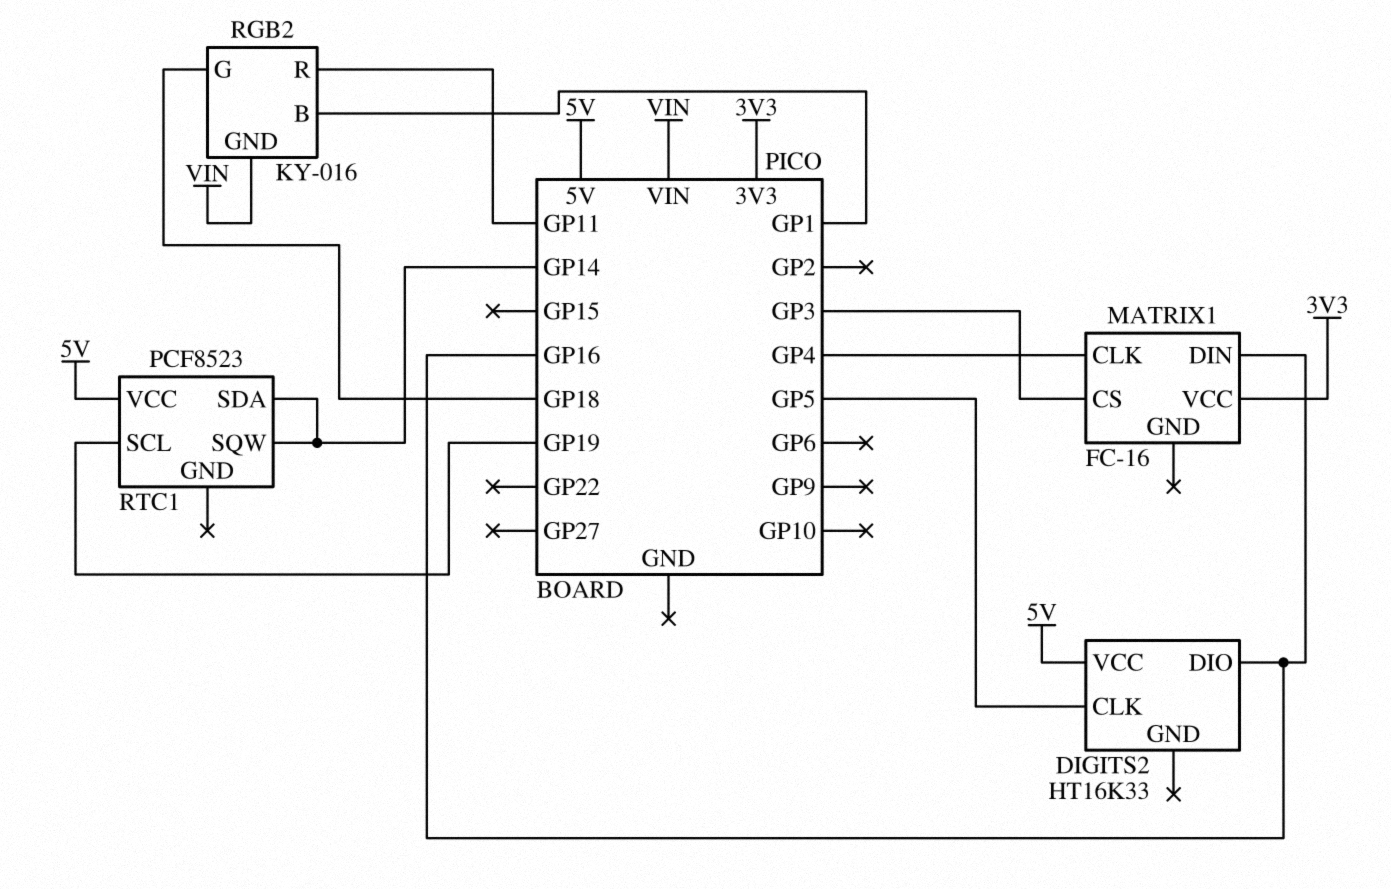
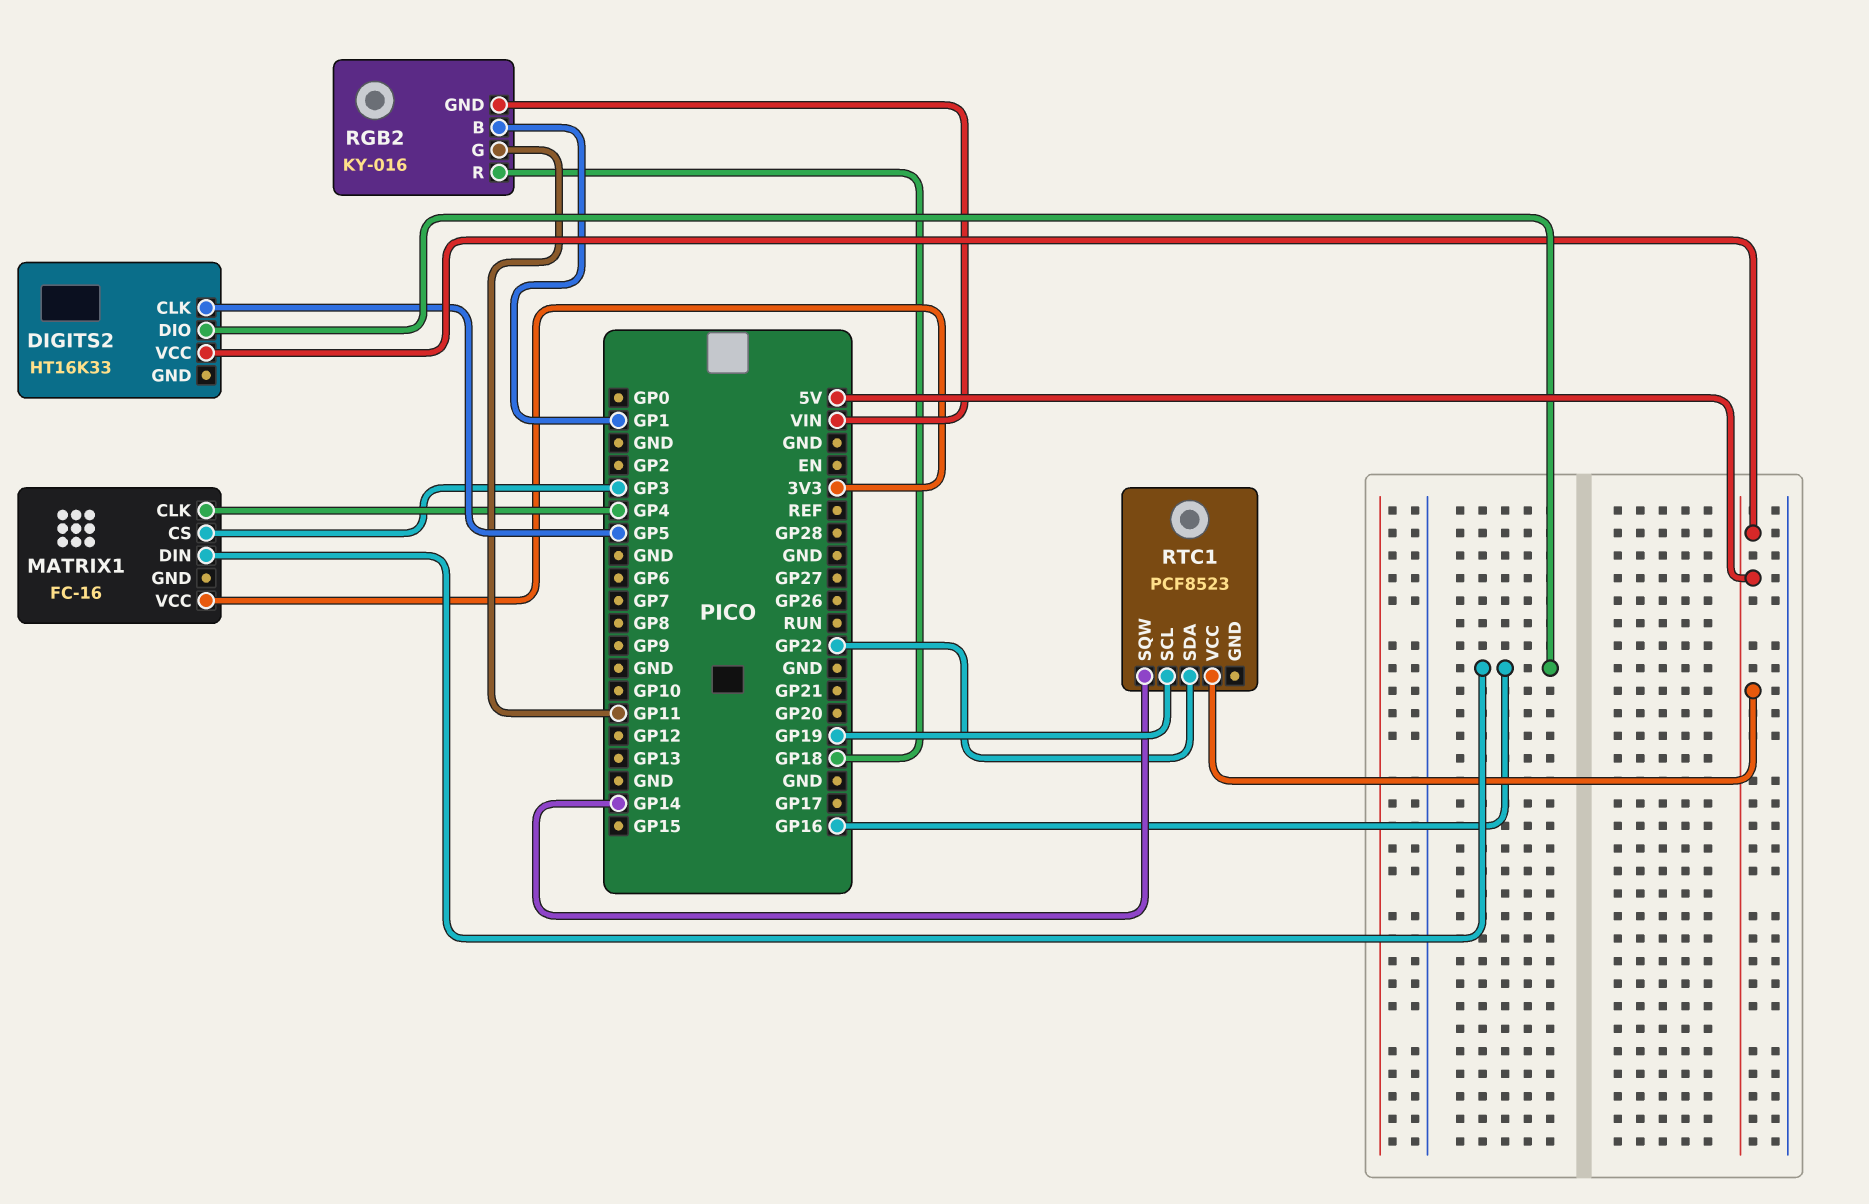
RGB2 pin G: GP18 -> GP11
RGB2 pin R: GP11 -> GP18
RTC1 pin SDA: GP14 -> GP22

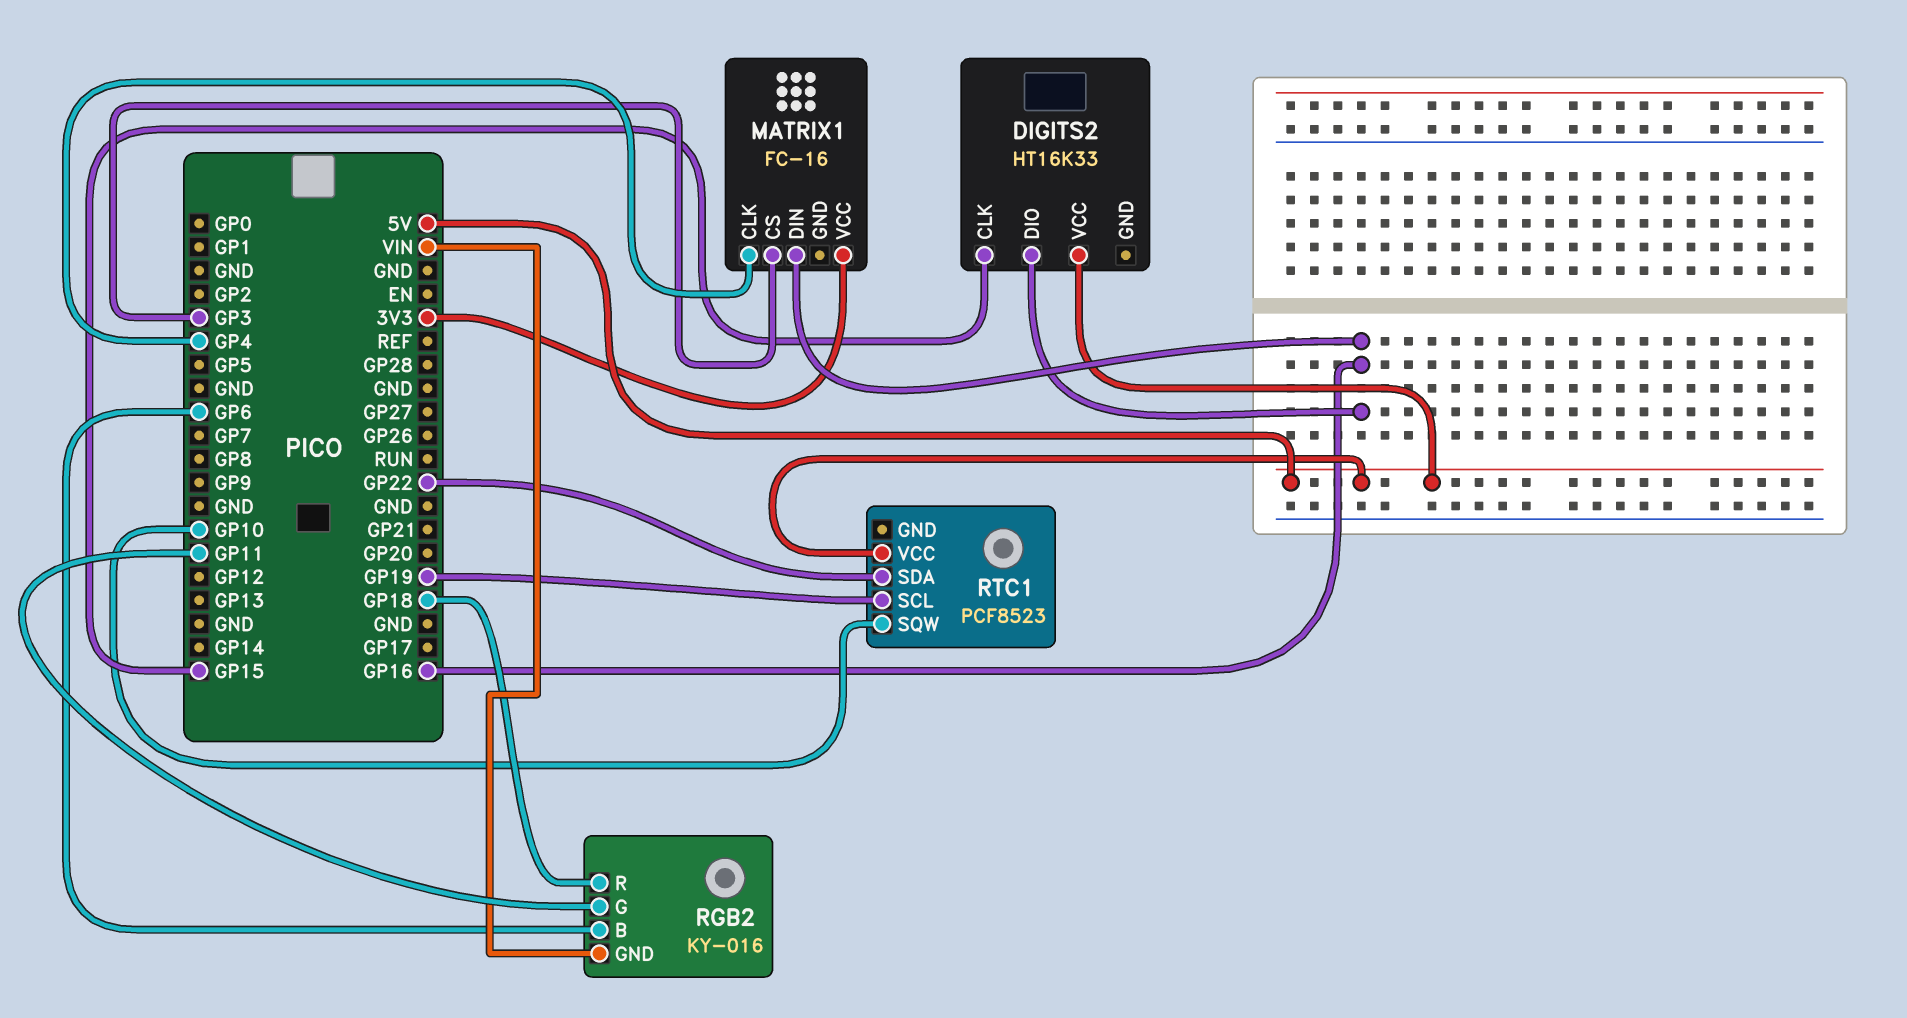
DIGITS2 pin CLK: GP5 -> GP15
RGB2 pin B: GP1 -> GP6
RTC1 pin SQW: GP14 -> GP10

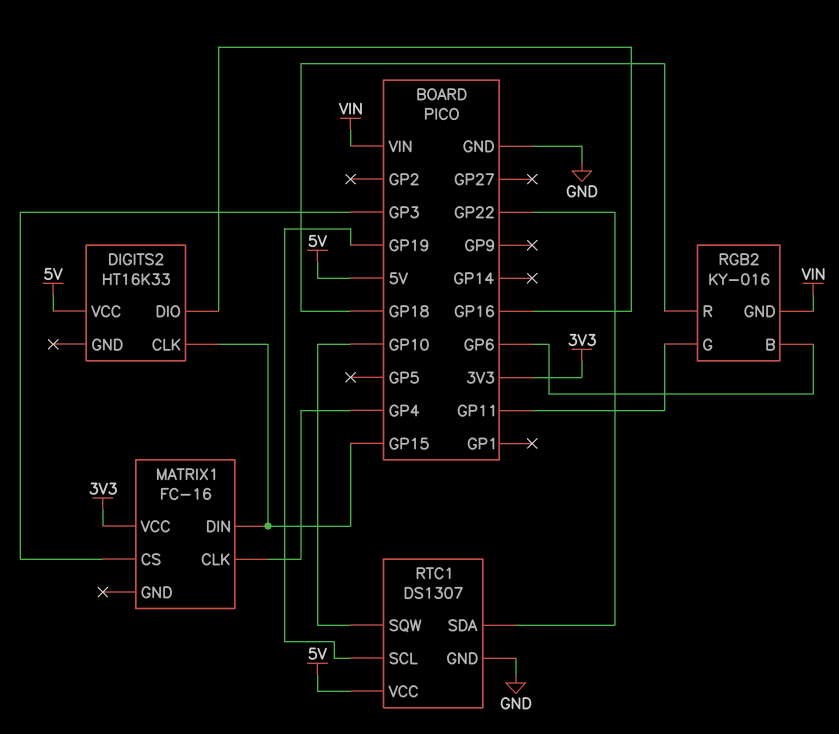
MATRIX1 pin DIN: GP16 -> GP15
RTC1: PCF8523 -> DS1307
RTC1 pin GND: none -> GND

